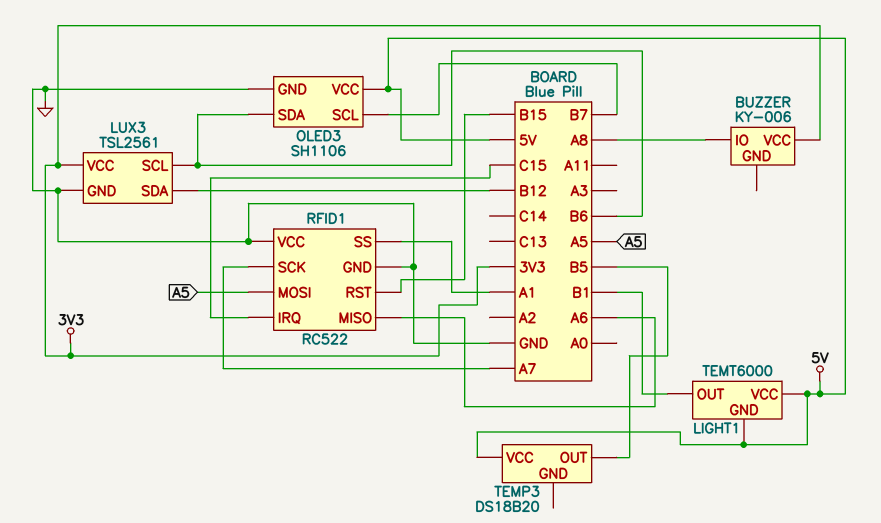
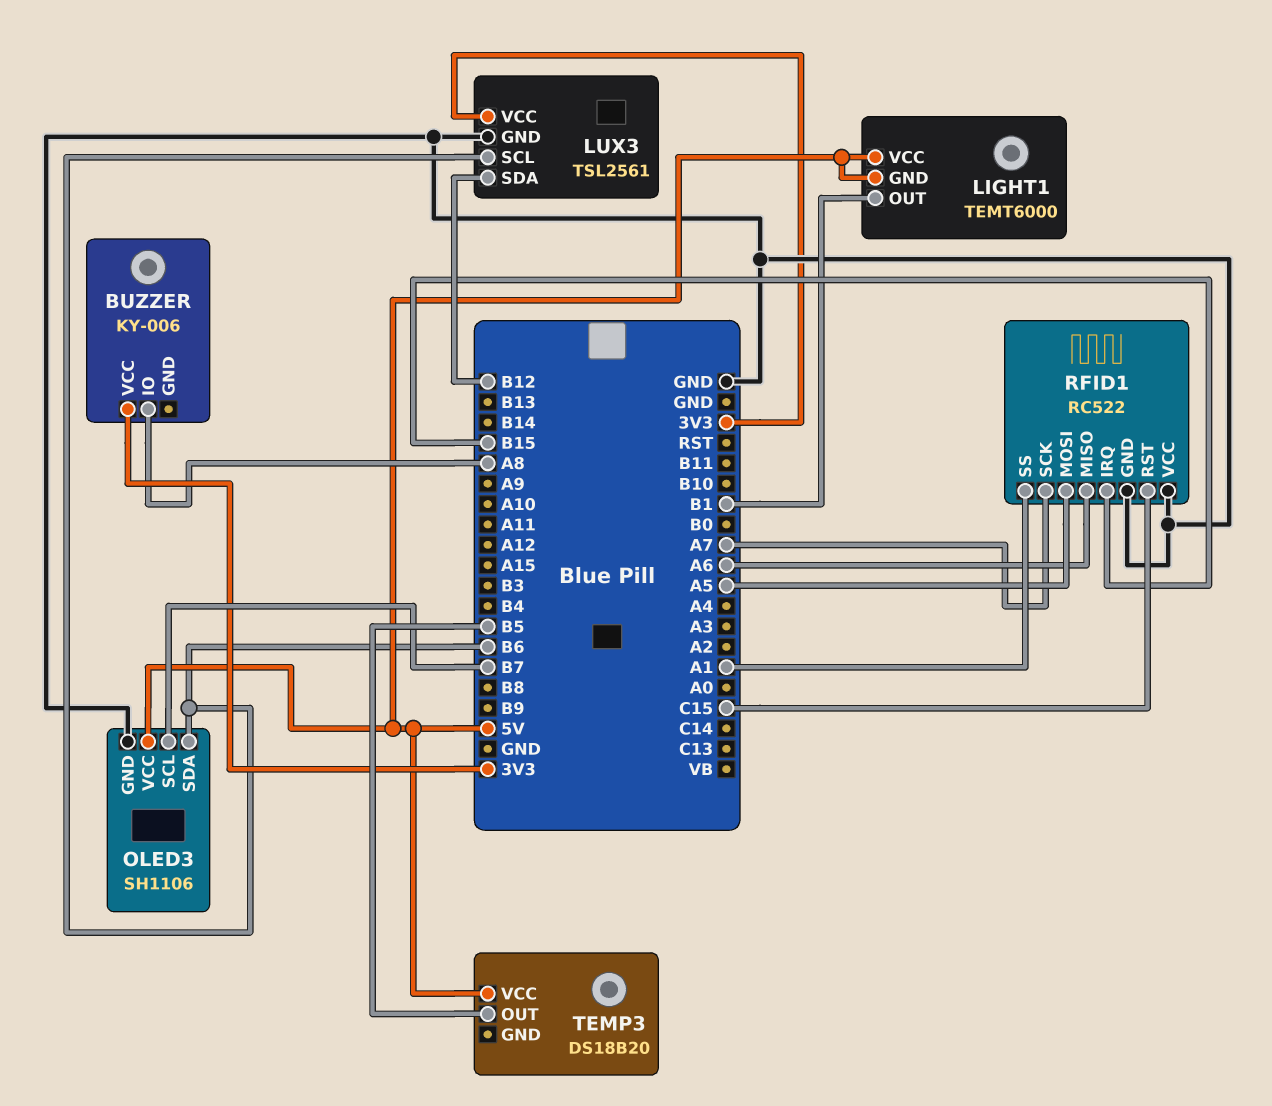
RFID1 pin IRQ: C15 -> B15
RFID1 pin RST: B15 -> C15

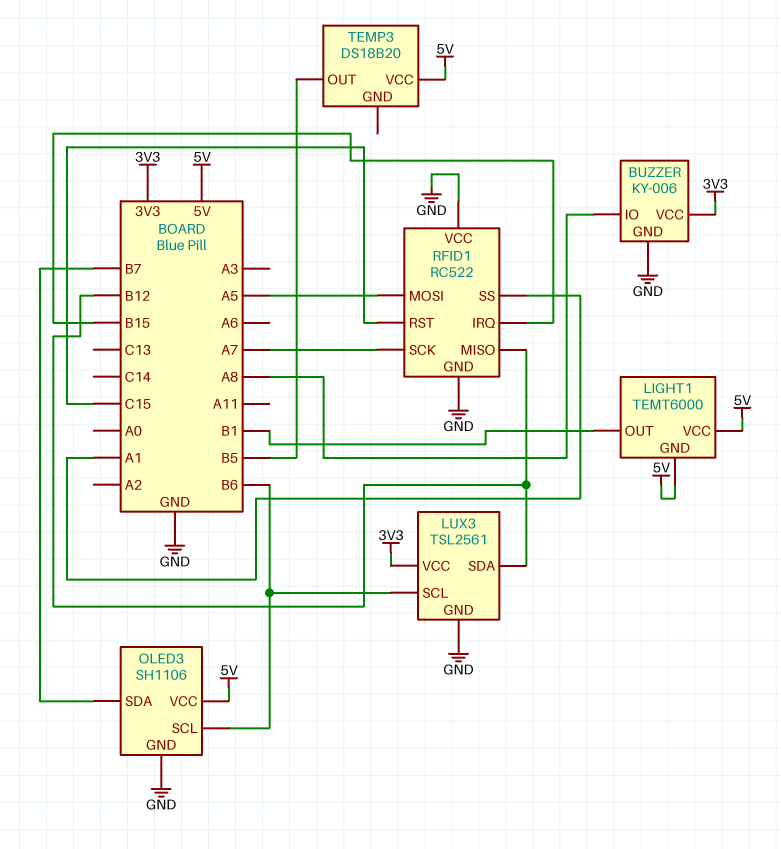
BUZZER pin GND: none -> GND
OLED3 pin SCL: B7 -> B6
OLED3 pin SDA: B6 -> B7
RFID1 pin MISO: A6 -> B12

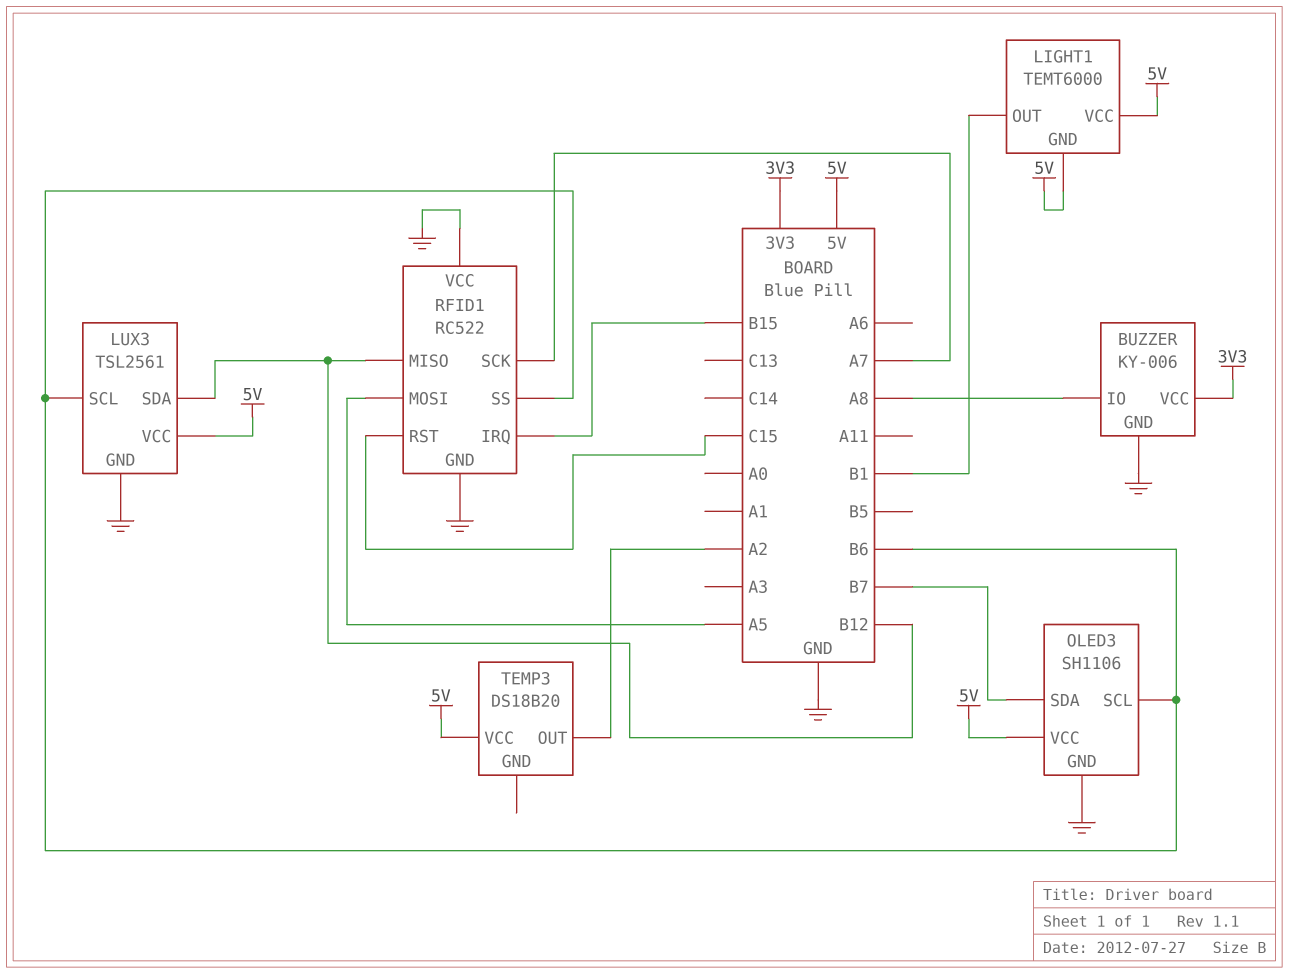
LUX3 pin VCC: 3V3 -> 5V
RFID1 pin SS: A1 -> B6
TEMP3 pin OUT: B5 -> A2

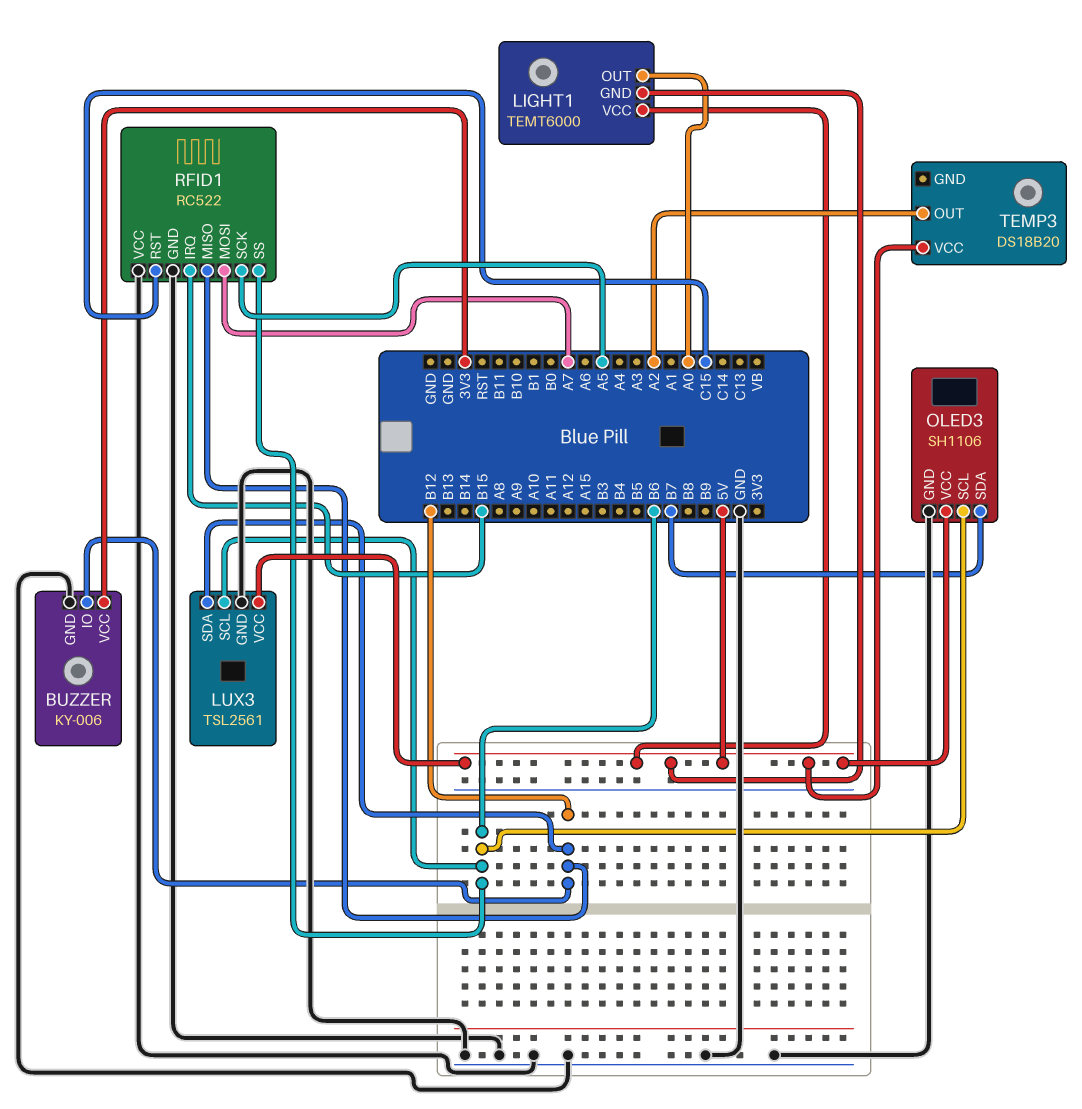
BUZZER pin IO: A8 -> B12
LIGHT1 pin OUT: B1 -> A0
RFID1 pin MOSI: A5 -> A7
RFID1 pin SCK: A7 -> A5

